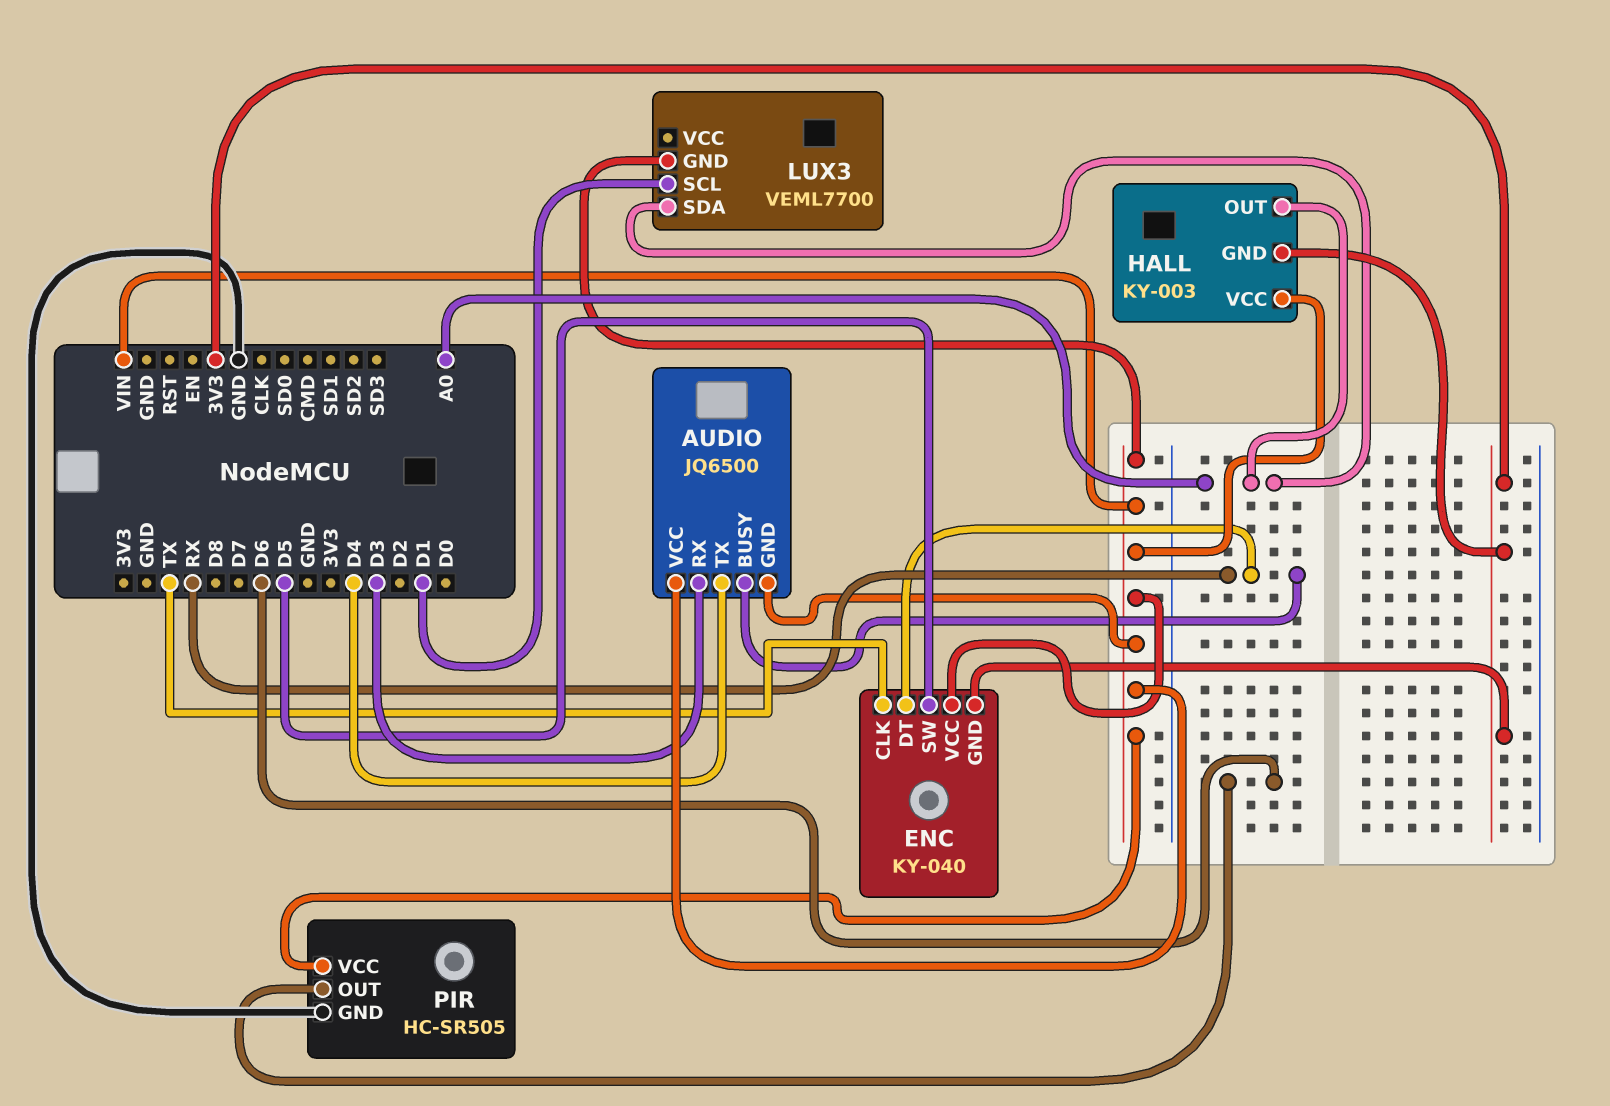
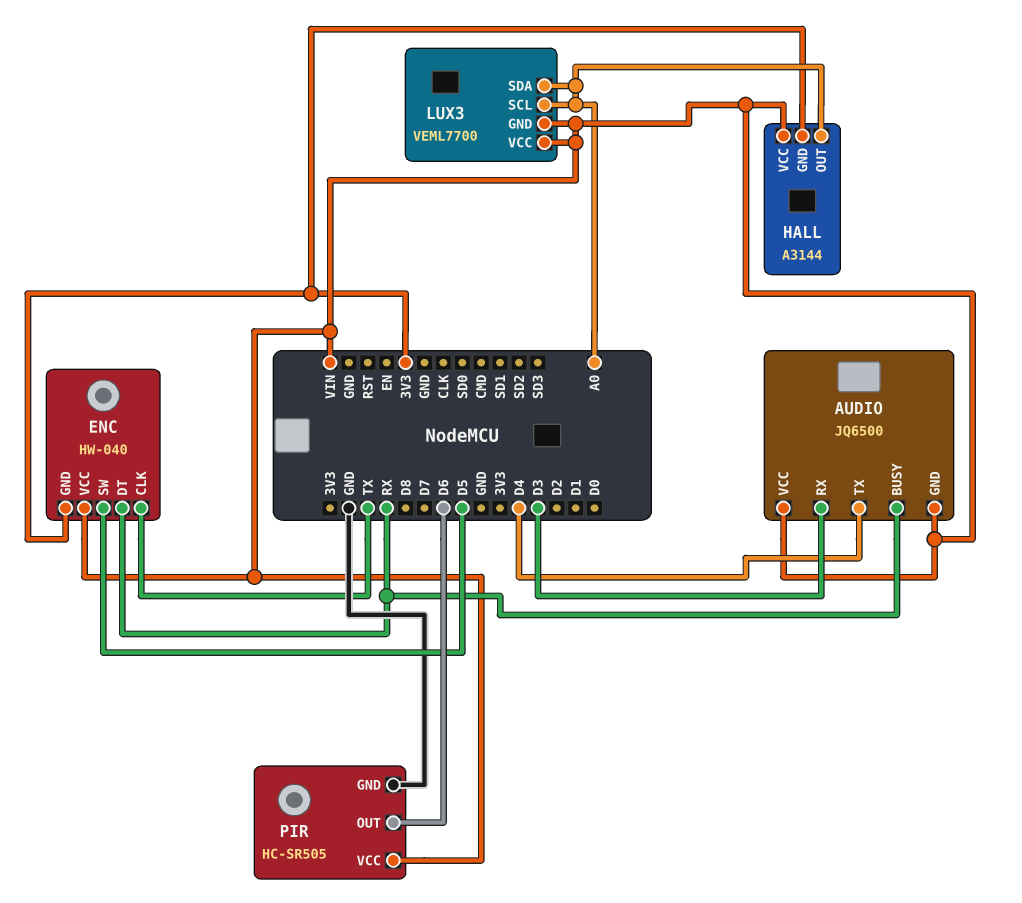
ENC: KY-040 -> HW-040
HALL: KY-003 -> A3144
LUX3 pin SCL: D1 -> A0
LUX3 pin VCC: none -> VIN

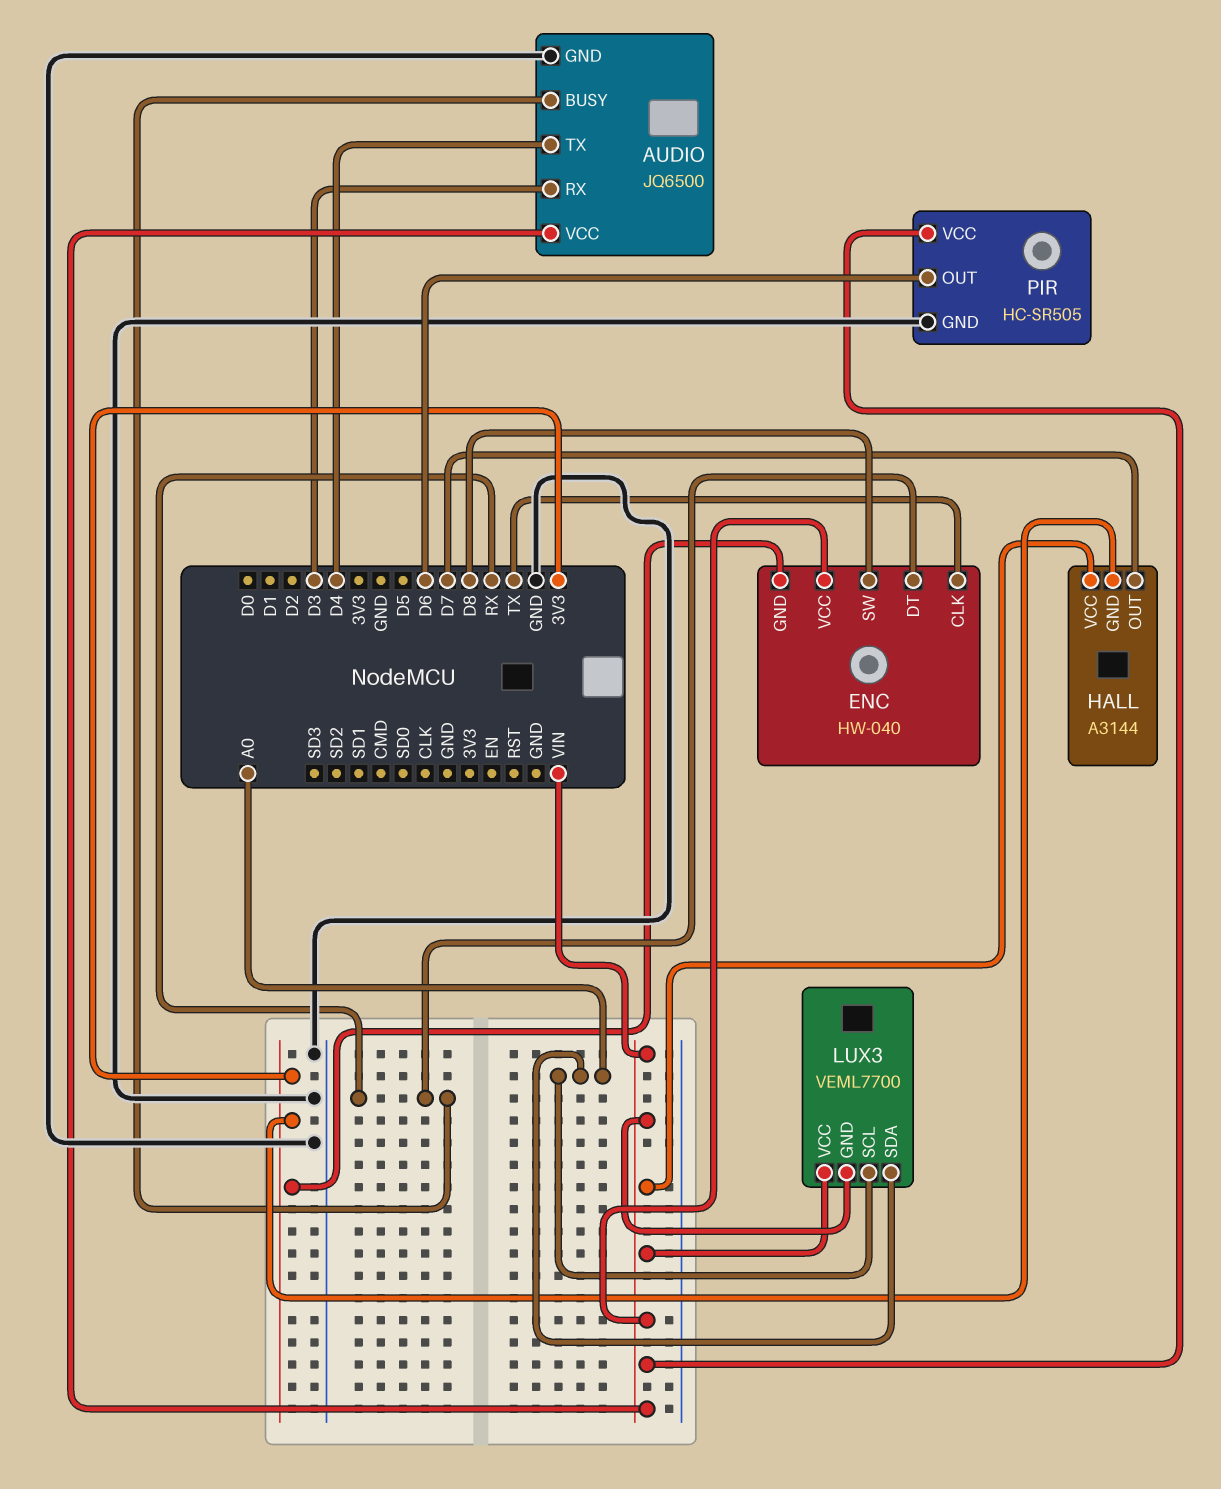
AUDIO pin GND: VIN -> GND
ENC pin SW: D5 -> D8
HALL pin OUT: A0 -> D7

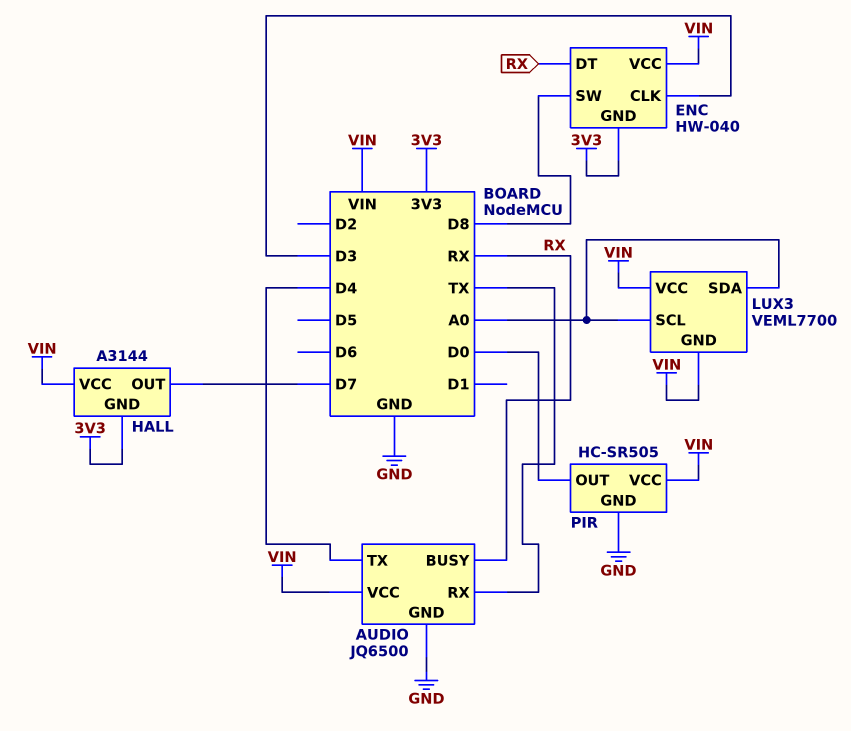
AUDIO pin RX: D3 -> TX
ENC pin CLK: TX -> D3
PIR pin OUT: D6 -> D0

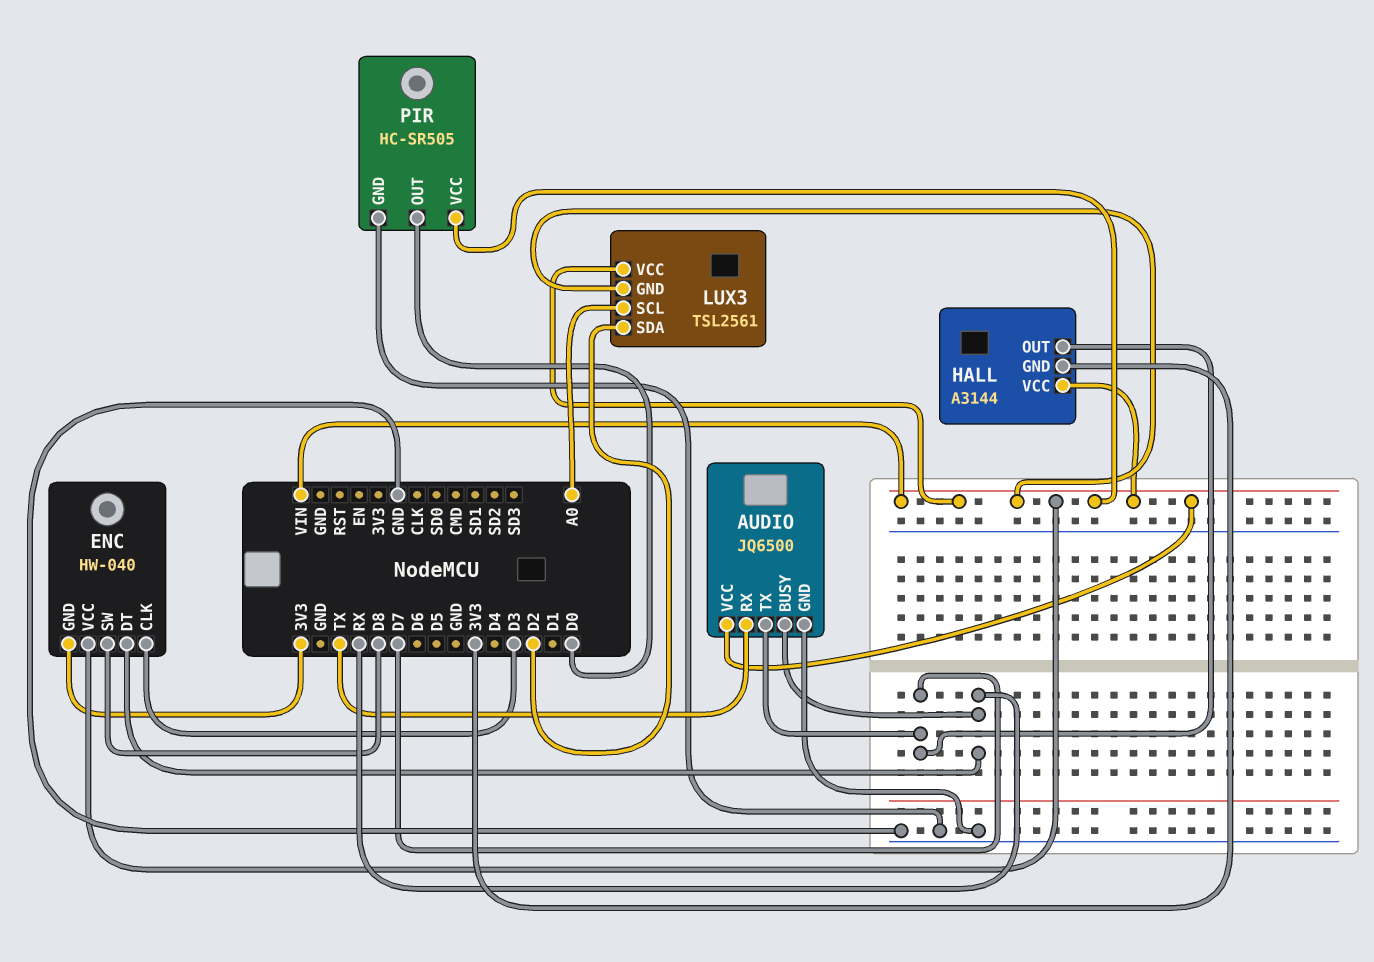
AUDIO pin TX: D4 -> D7
LUX3: VEML7700 -> TSL2561
LUX3 pin SDA: A0 -> D2

